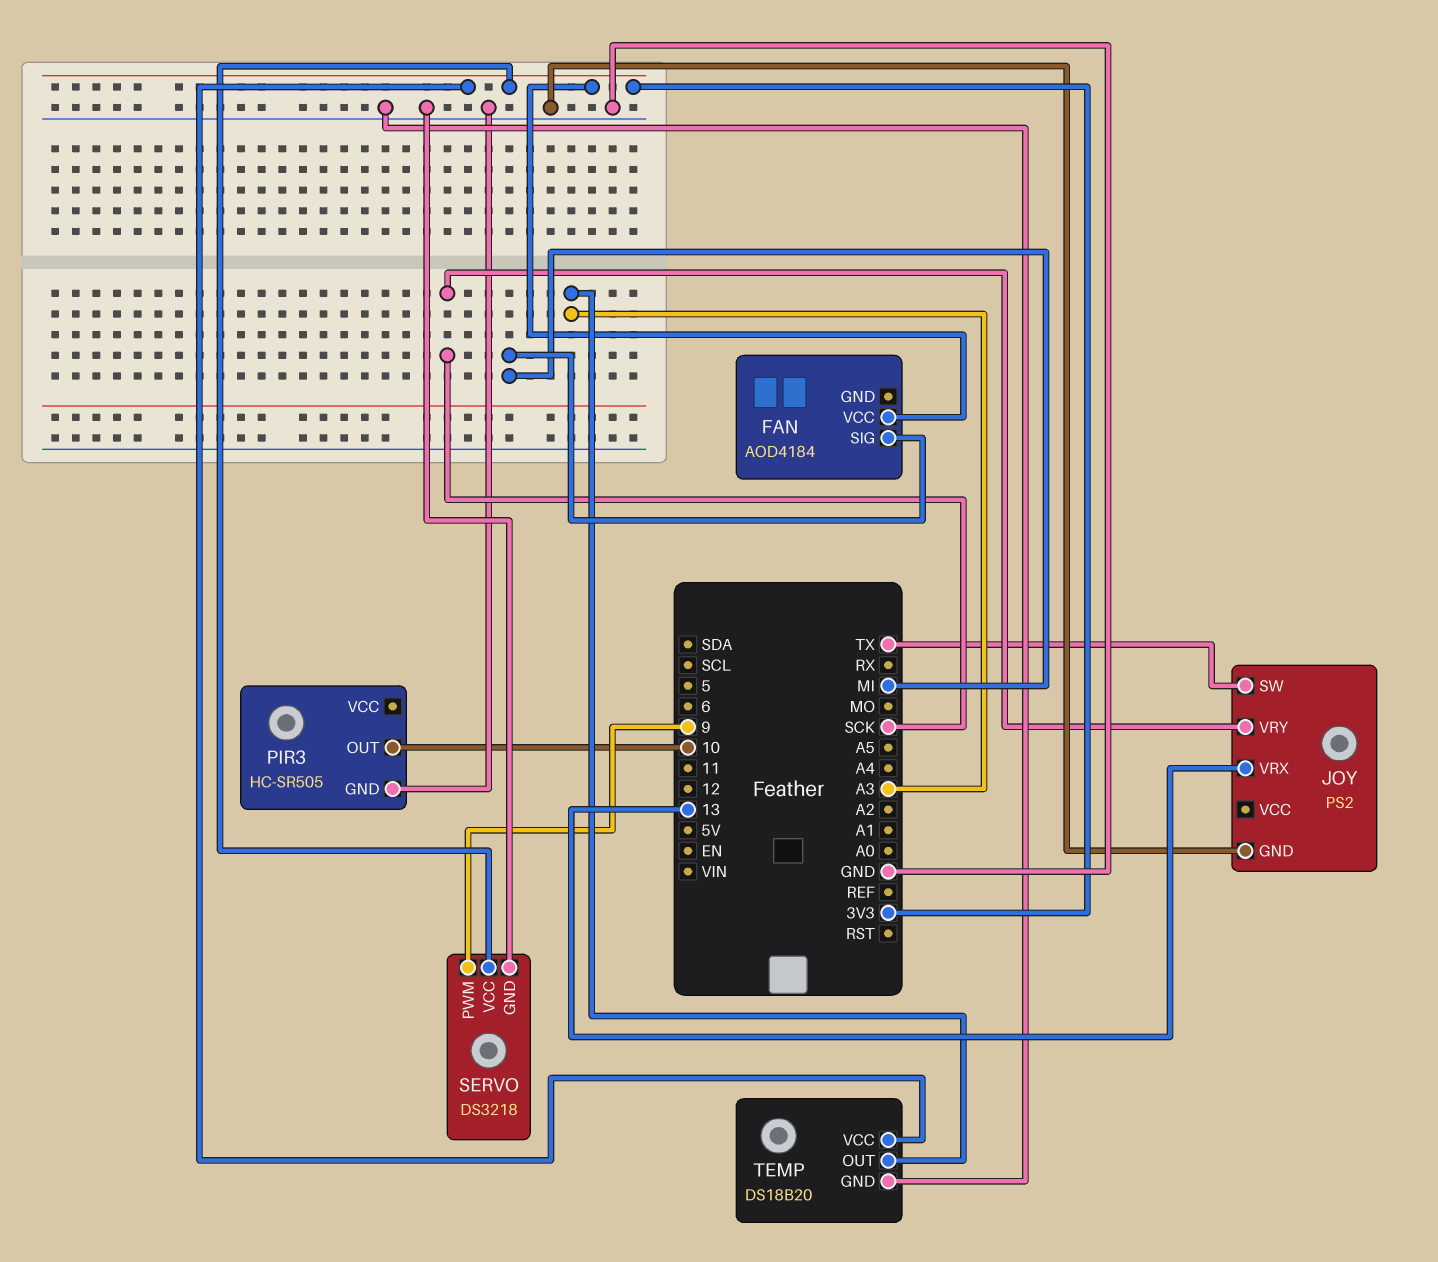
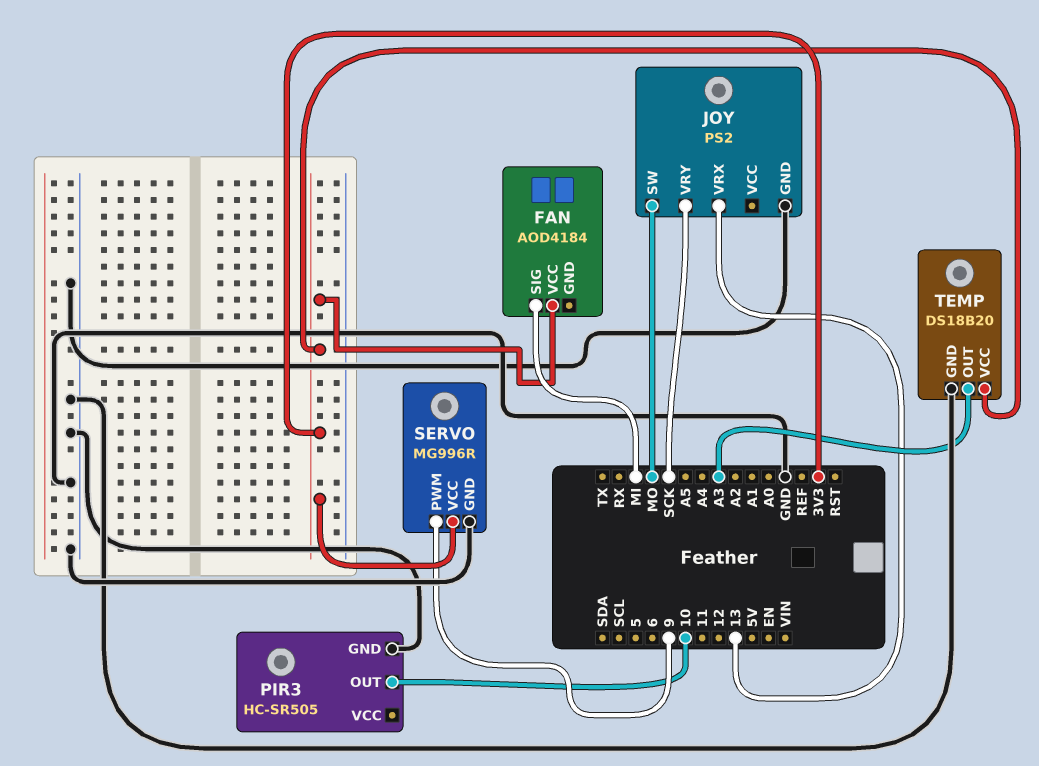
JOY pin SW: TX -> MO
SERVO: DS3218 -> MG996R

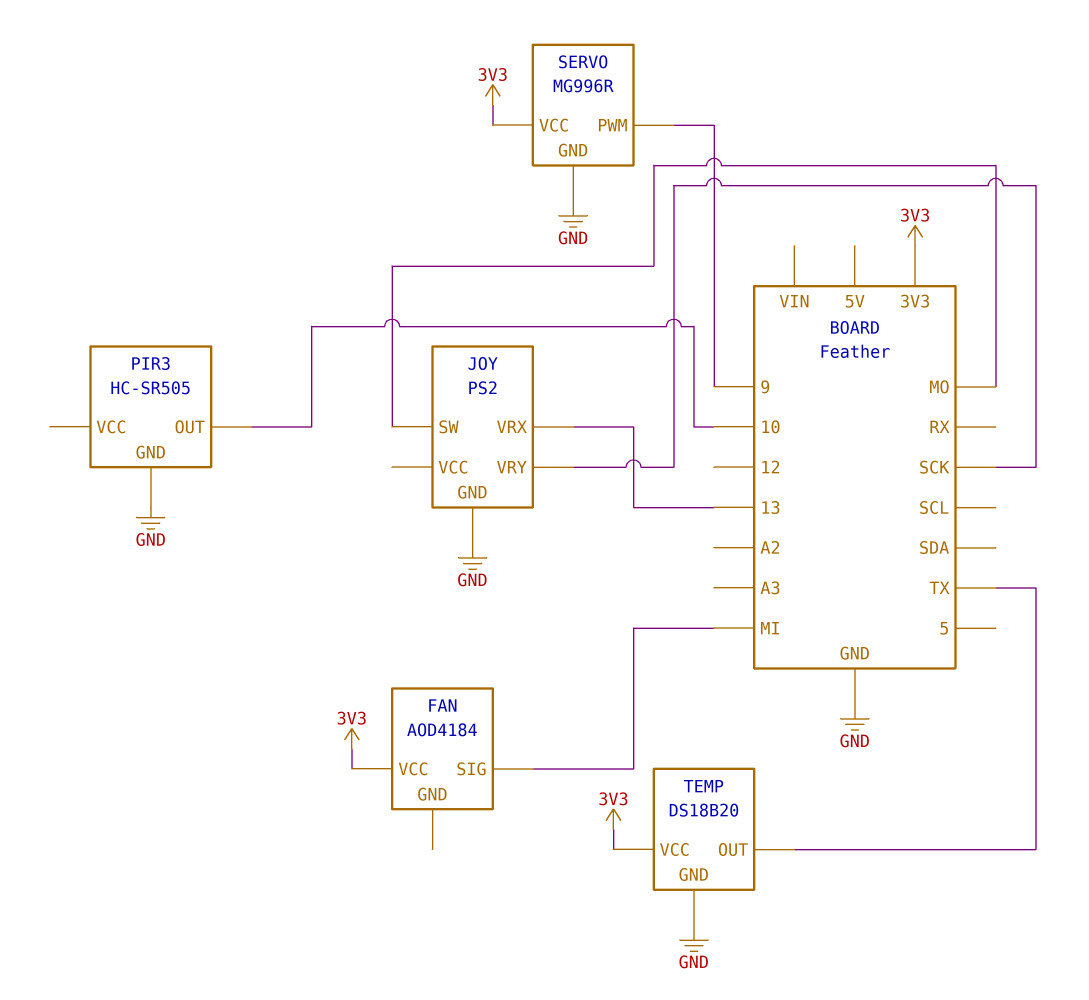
TEMP pin OUT: A3 -> TX

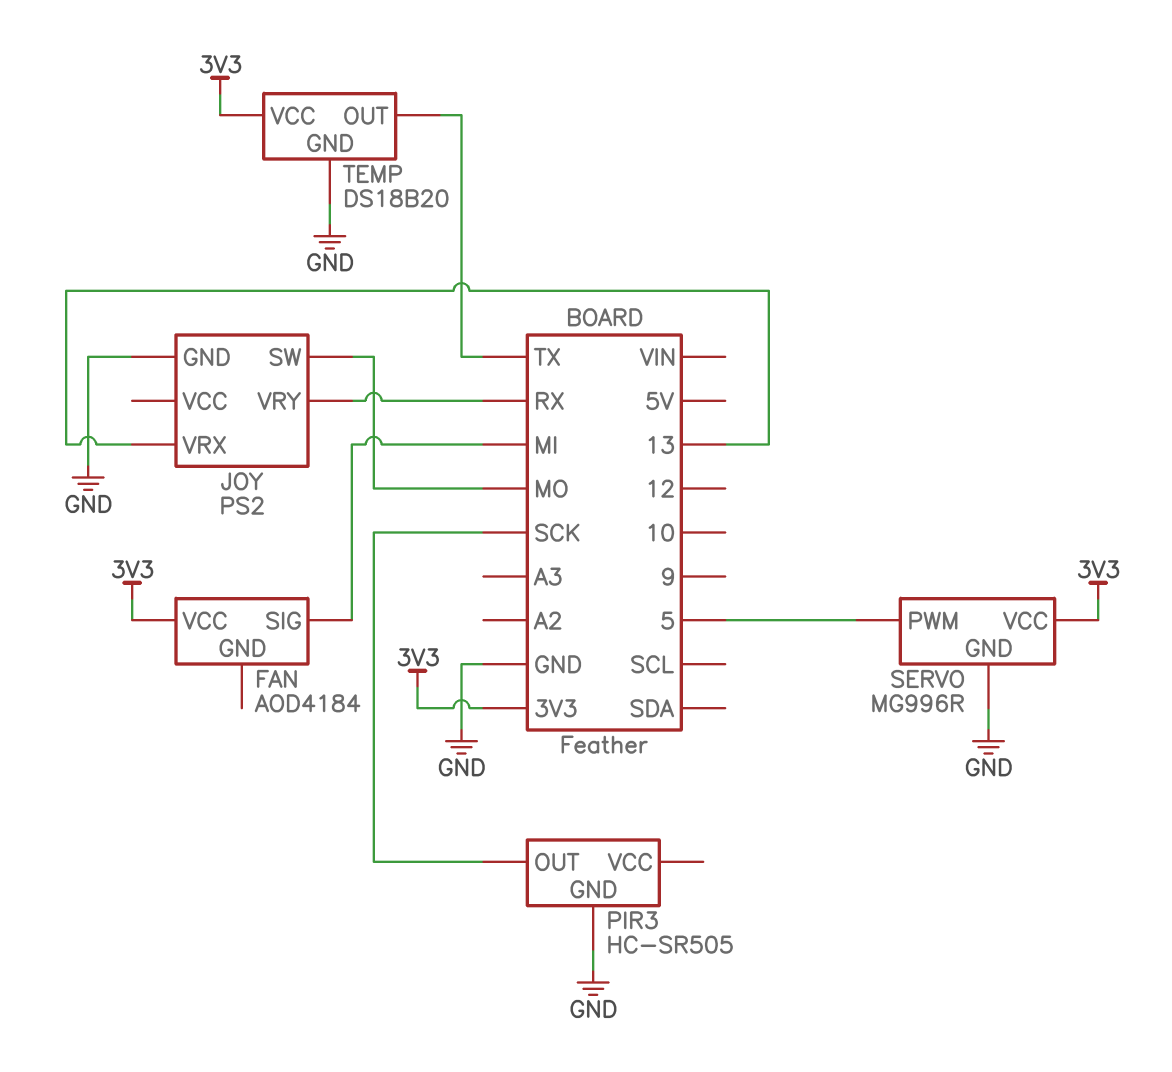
JOY pin VRY: SCK -> RX
PIR3 pin OUT: 10 -> SCK
SERVO pin PWM: 9 -> 5

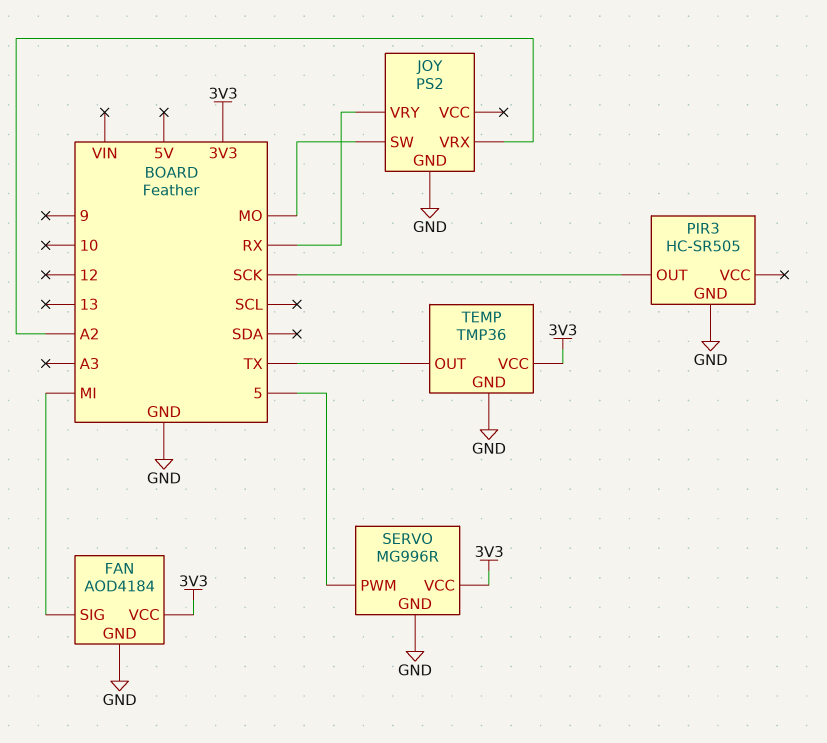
FAN pin GND: none -> GND
JOY pin VRX: 13 -> A2
TEMP: DS18B20 -> TMP36

